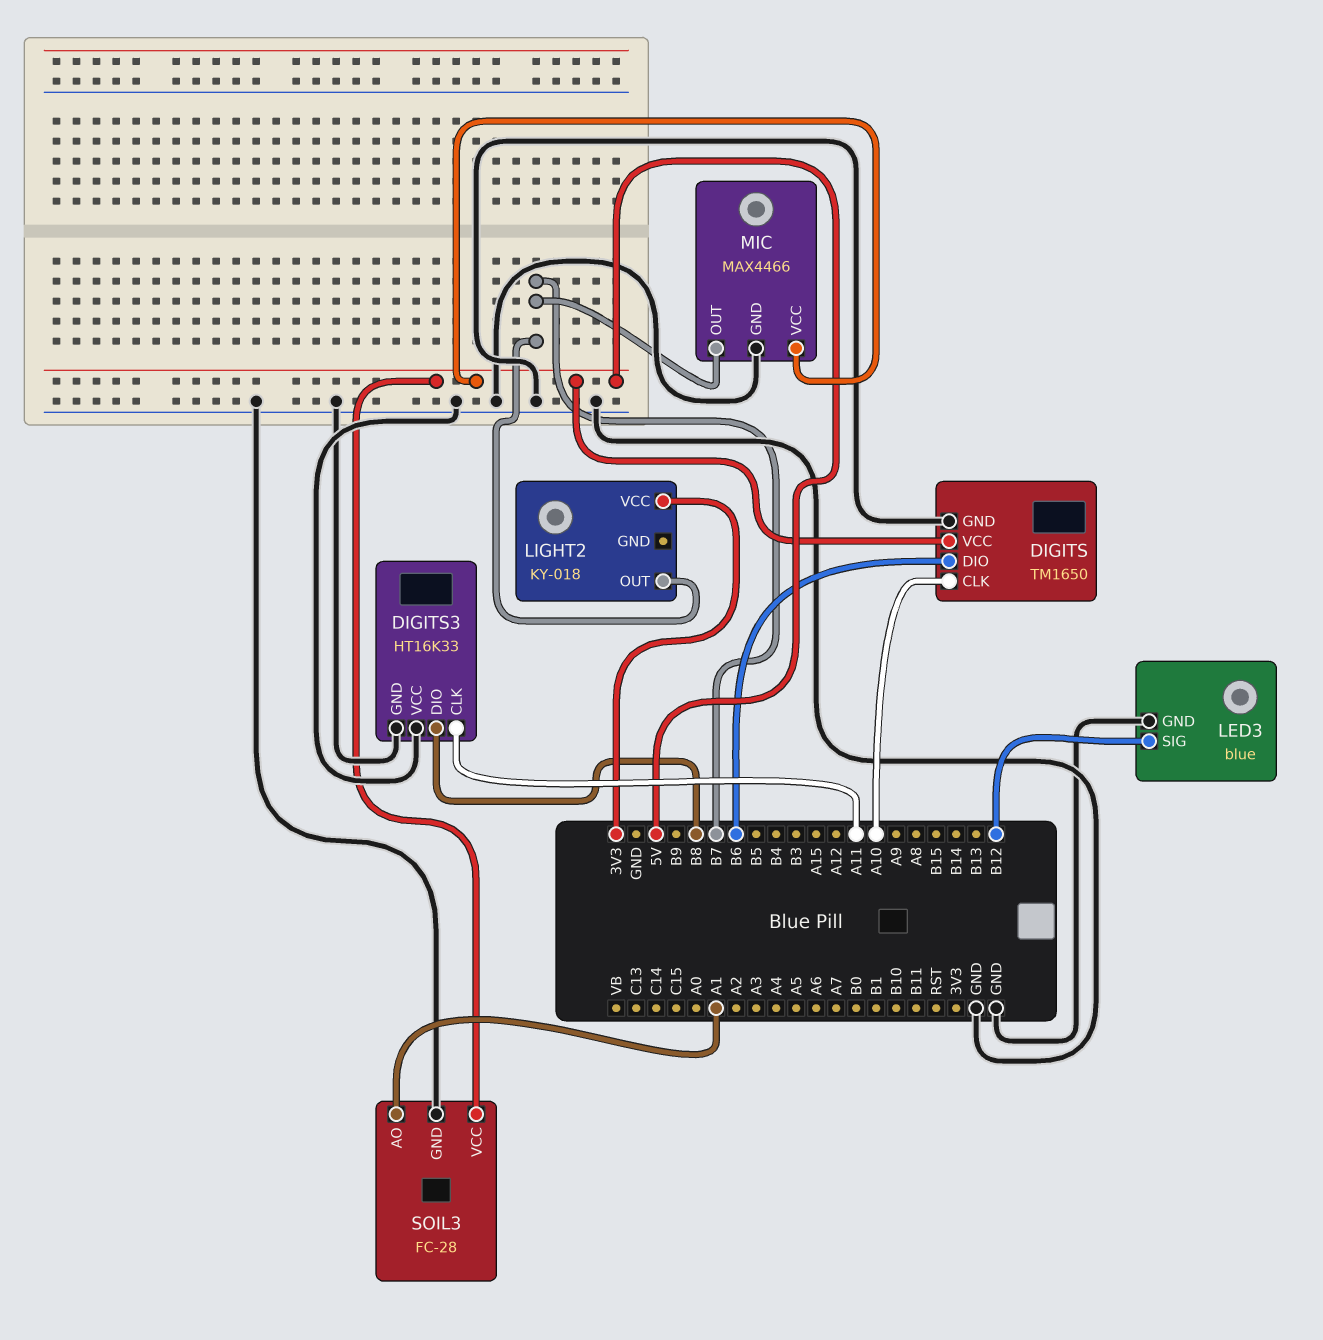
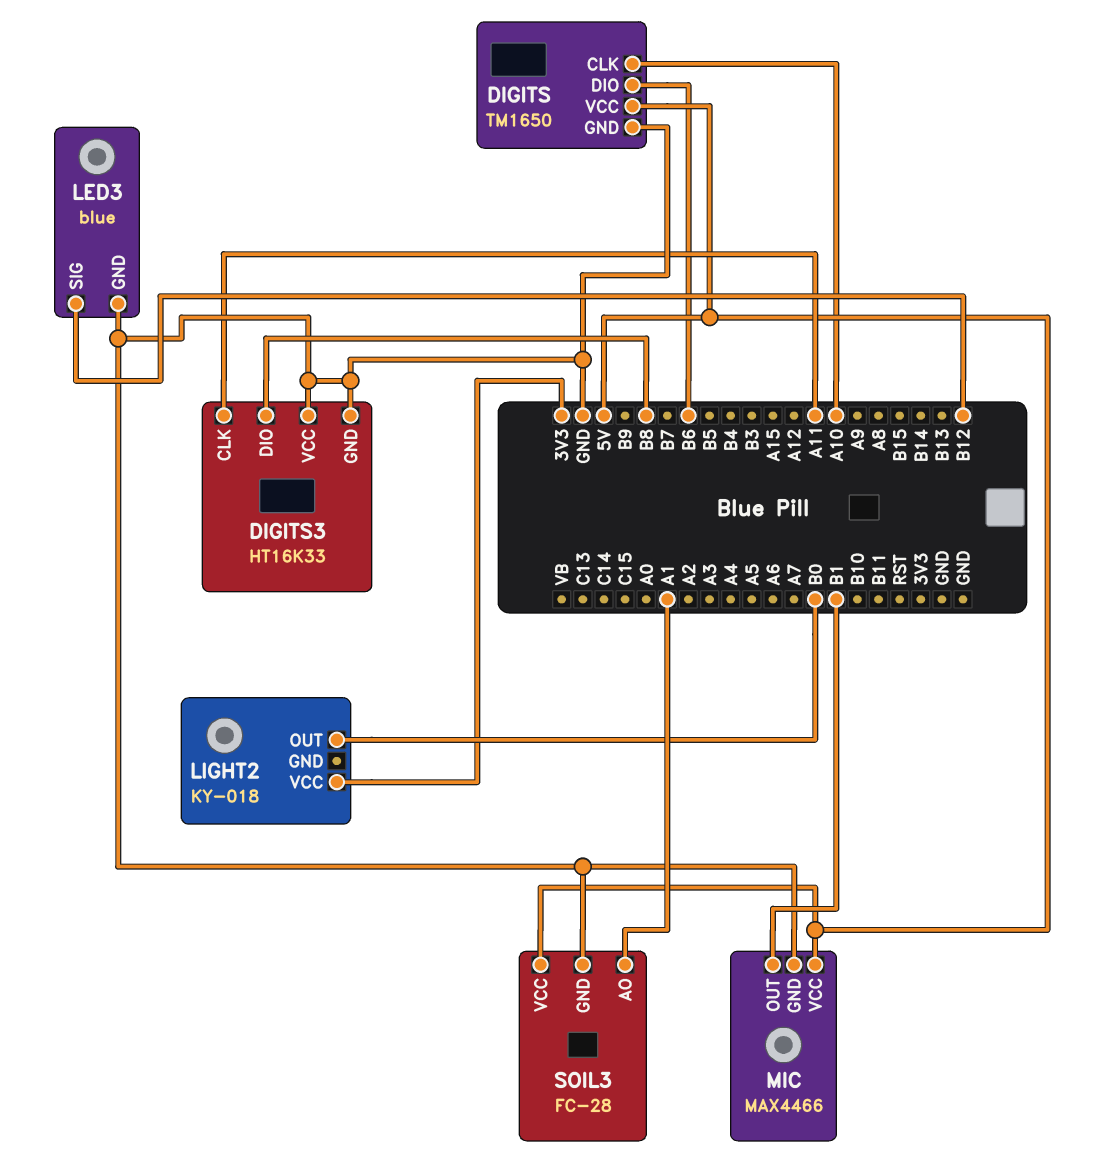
LIGHT2 pin OUT: B7 -> B0
MIC pin OUT: B7 -> B1

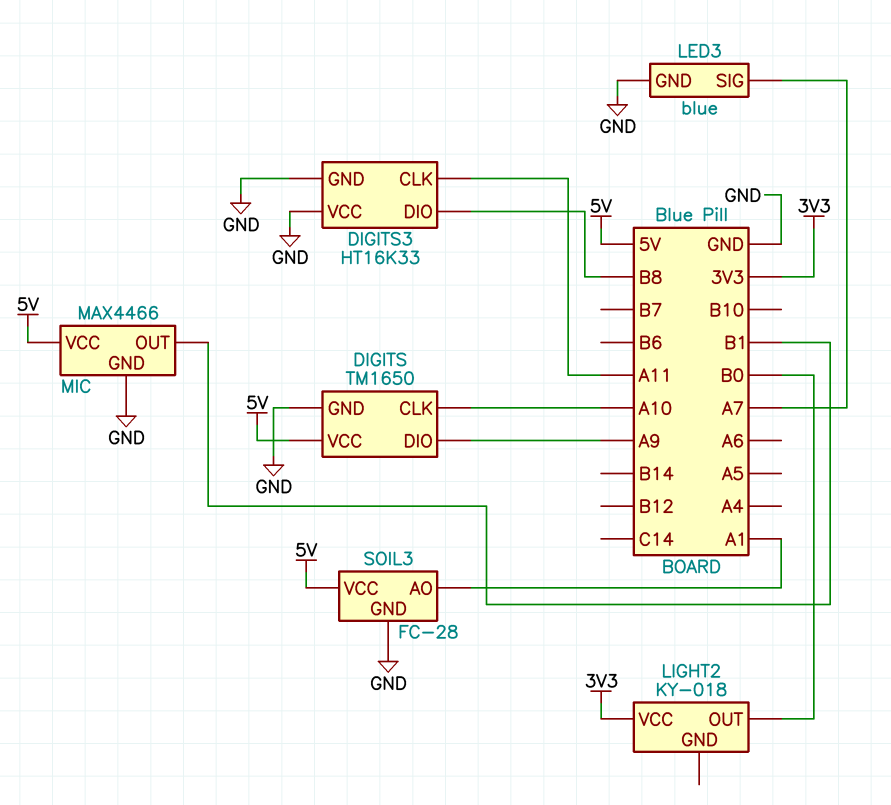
DIGITS pin DIO: B6 -> A9
LED3 pin SIG: B12 -> A7

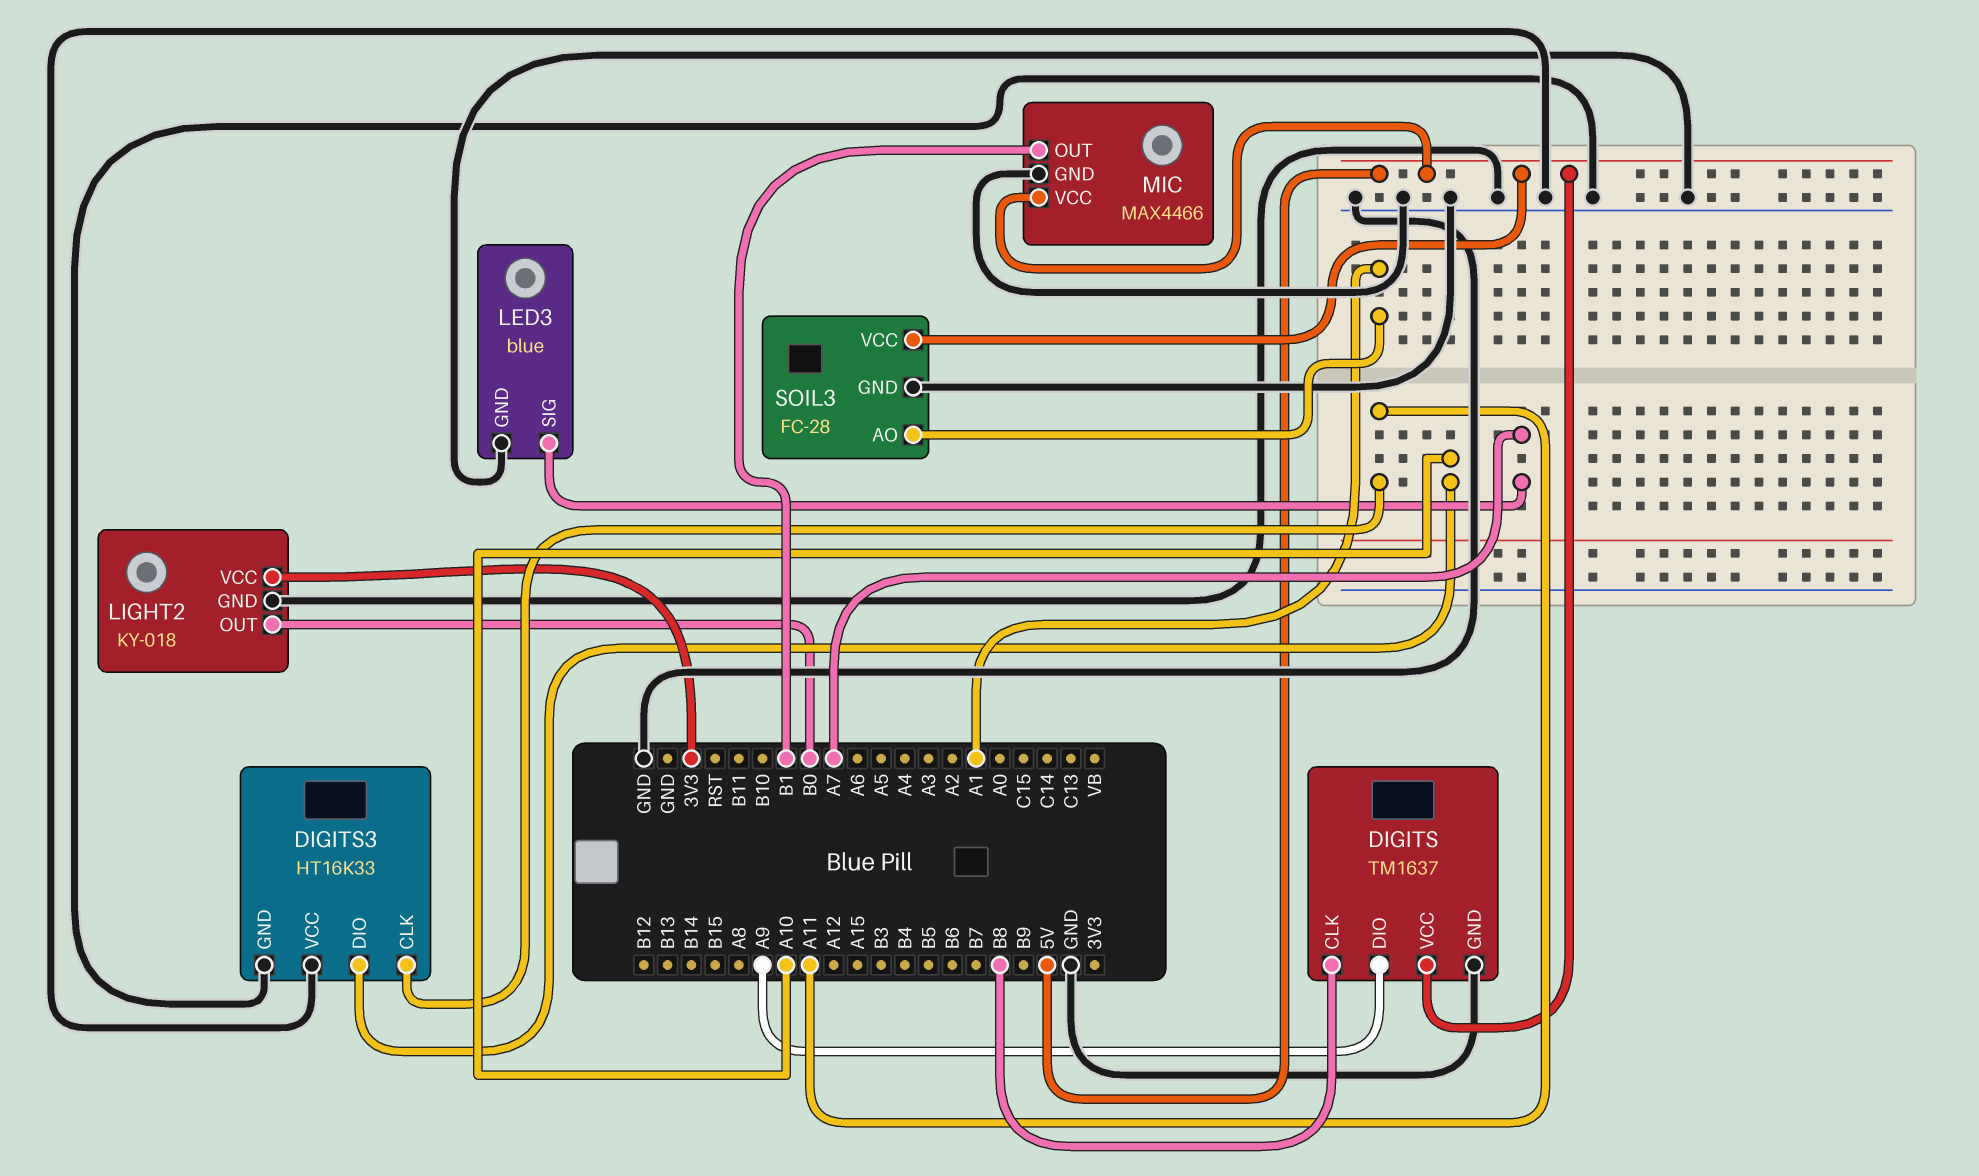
DIGITS: TM1650 -> TM1637
DIGITS pin CLK: A10 -> B8
DIGITS3 pin DIO: B8 -> A10
LIGHT2 pin GND: none -> GND

